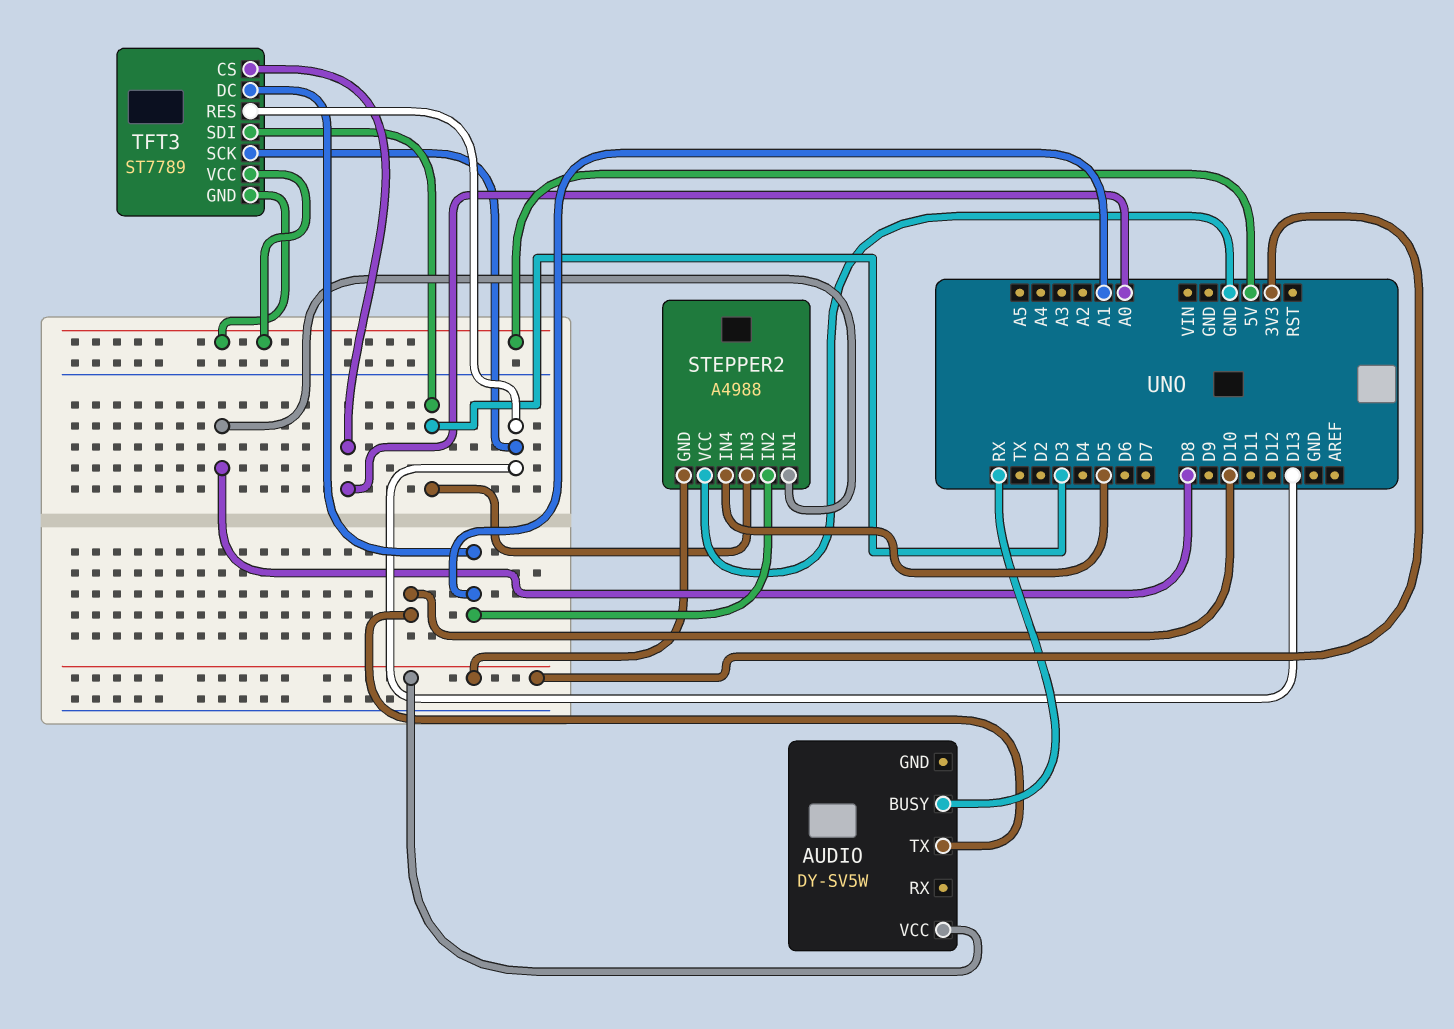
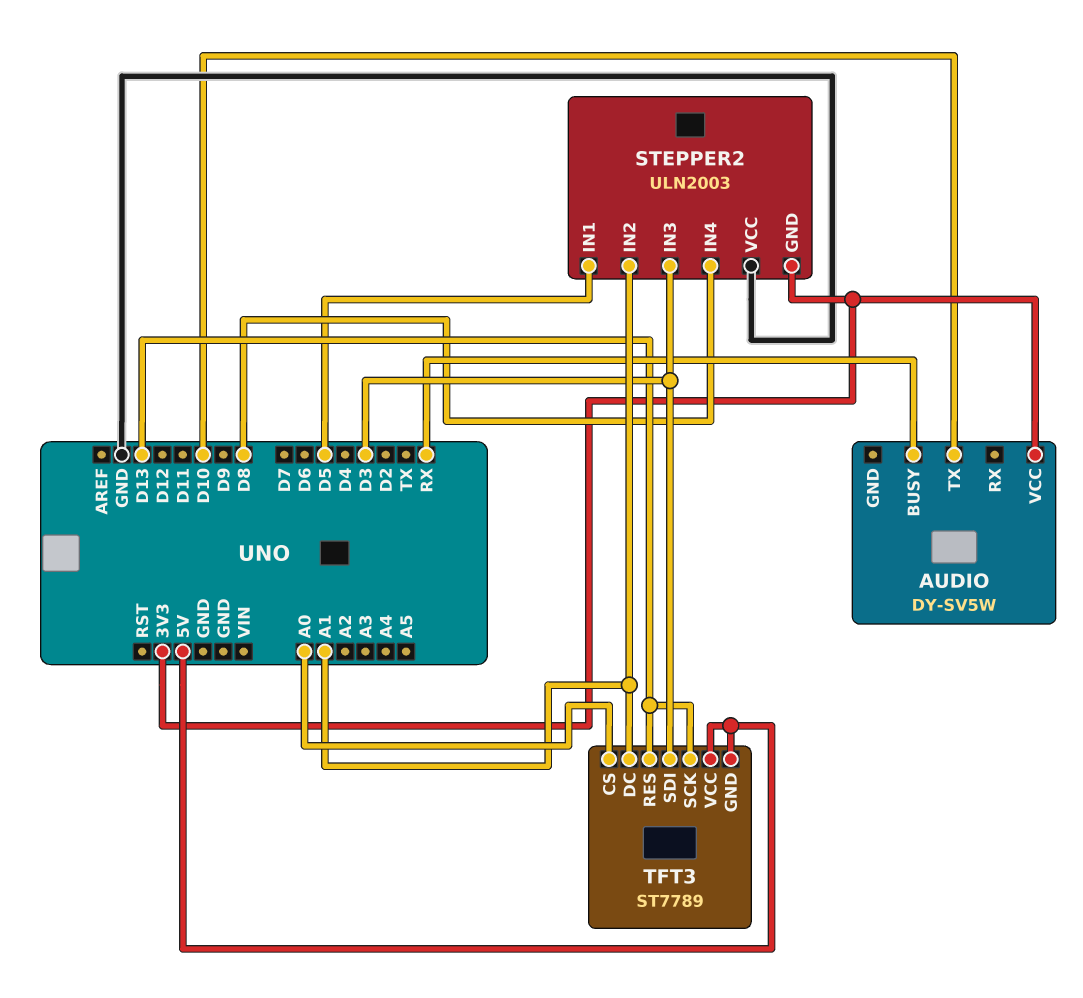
STEPPER2: A4988 -> ULN2003
STEPPER2 pin IN1: D8 -> D5
STEPPER2 pin IN4: D5 -> D8

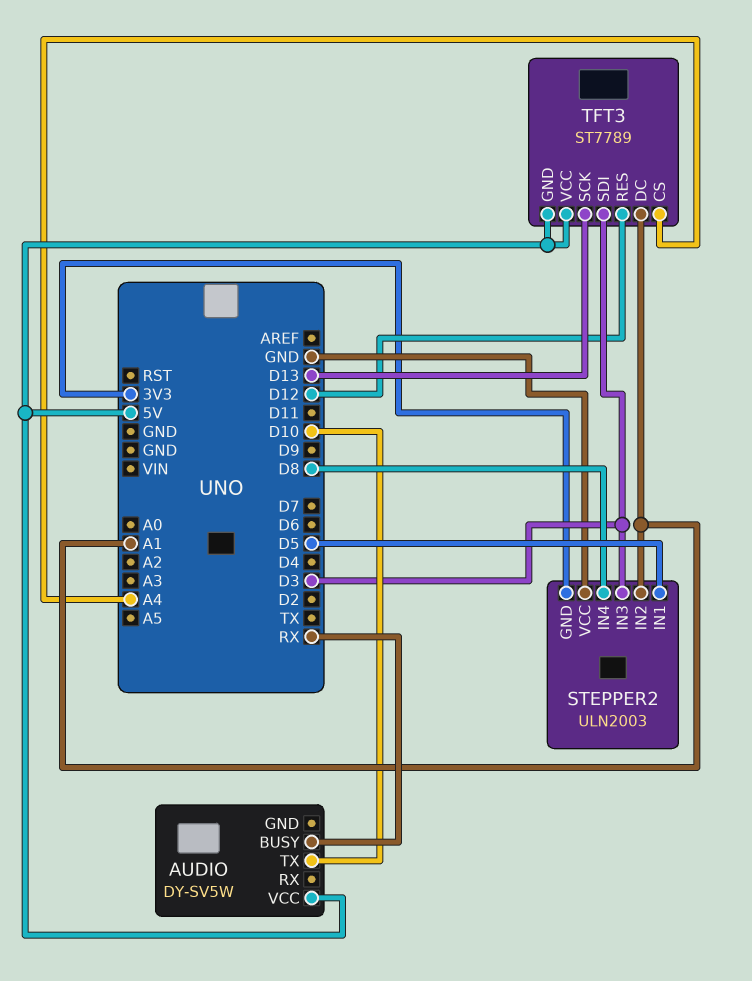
AUDIO pin VCC: 3V3 -> 5V
TFT3 pin CS: A0 -> A4
TFT3 pin RES: D13 -> D12

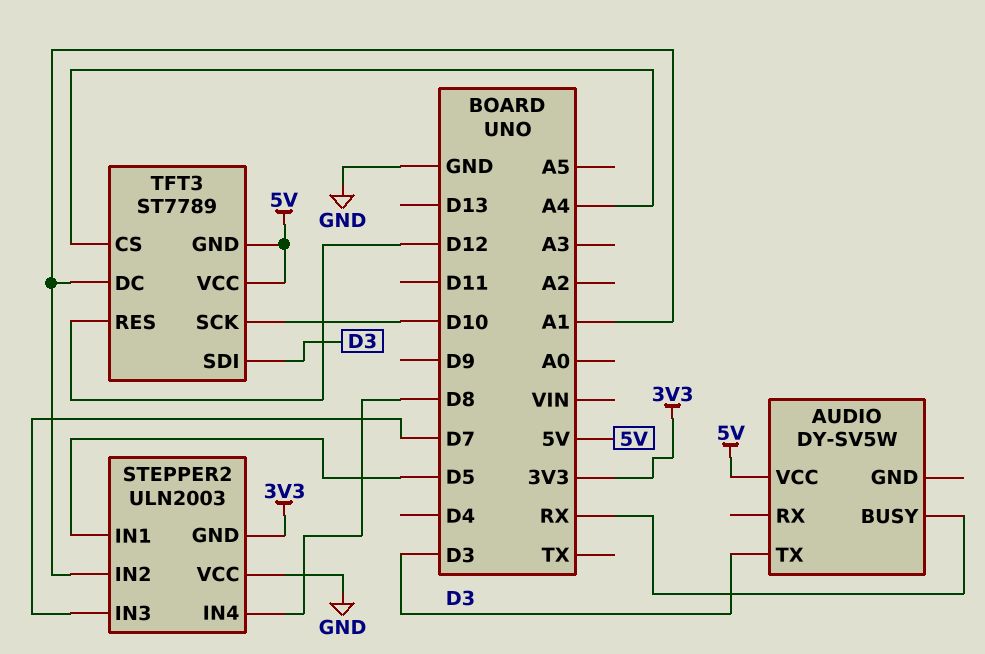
AUDIO pin TX: D10 -> D3
STEPPER2 pin IN3: D3 -> D7
TFT3 pin SCK: D13 -> D10

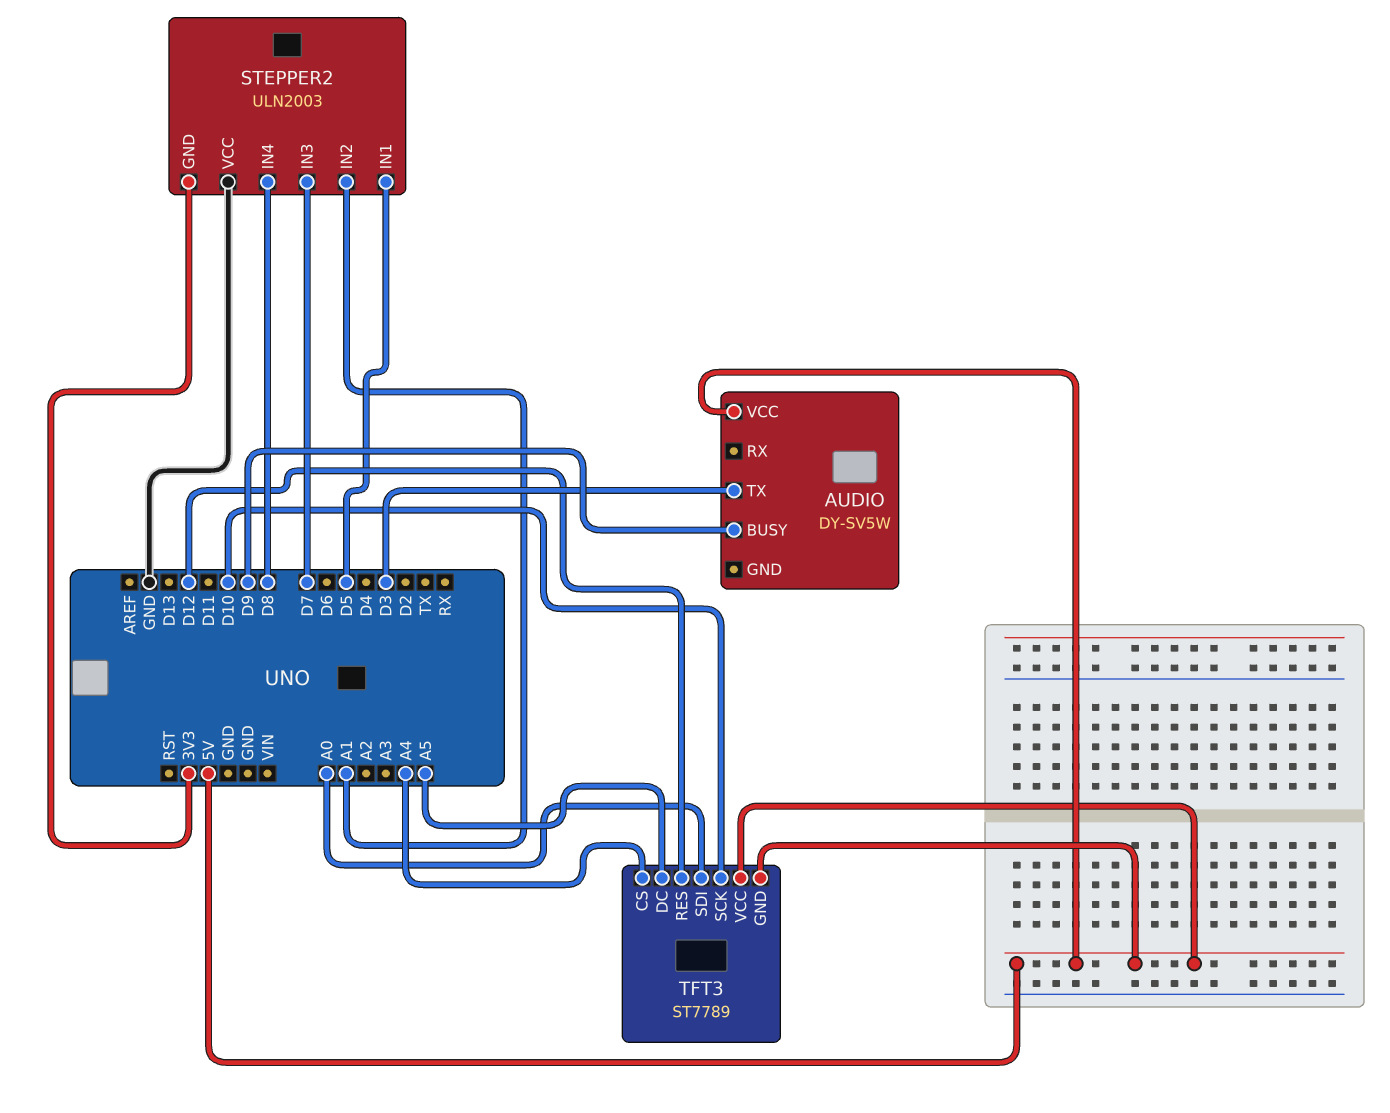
AUDIO pin BUSY: RX -> D9
TFT3 pin DC: A1 -> A5
TFT3 pin SDI: D3 -> A0

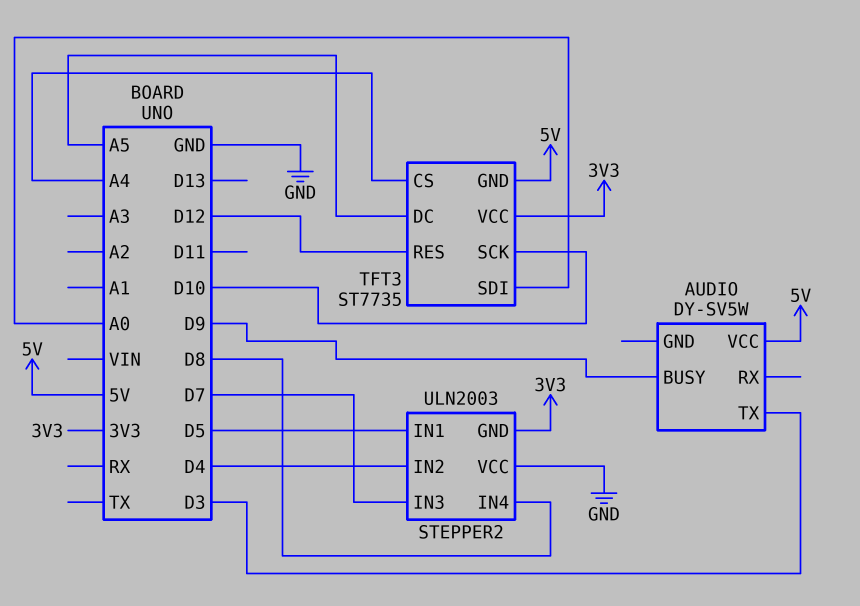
STEPPER2 pin IN2: A1 -> D4
TFT3: ST7789 -> ST7735
TFT3 pin VCC: 5V -> 3V3

